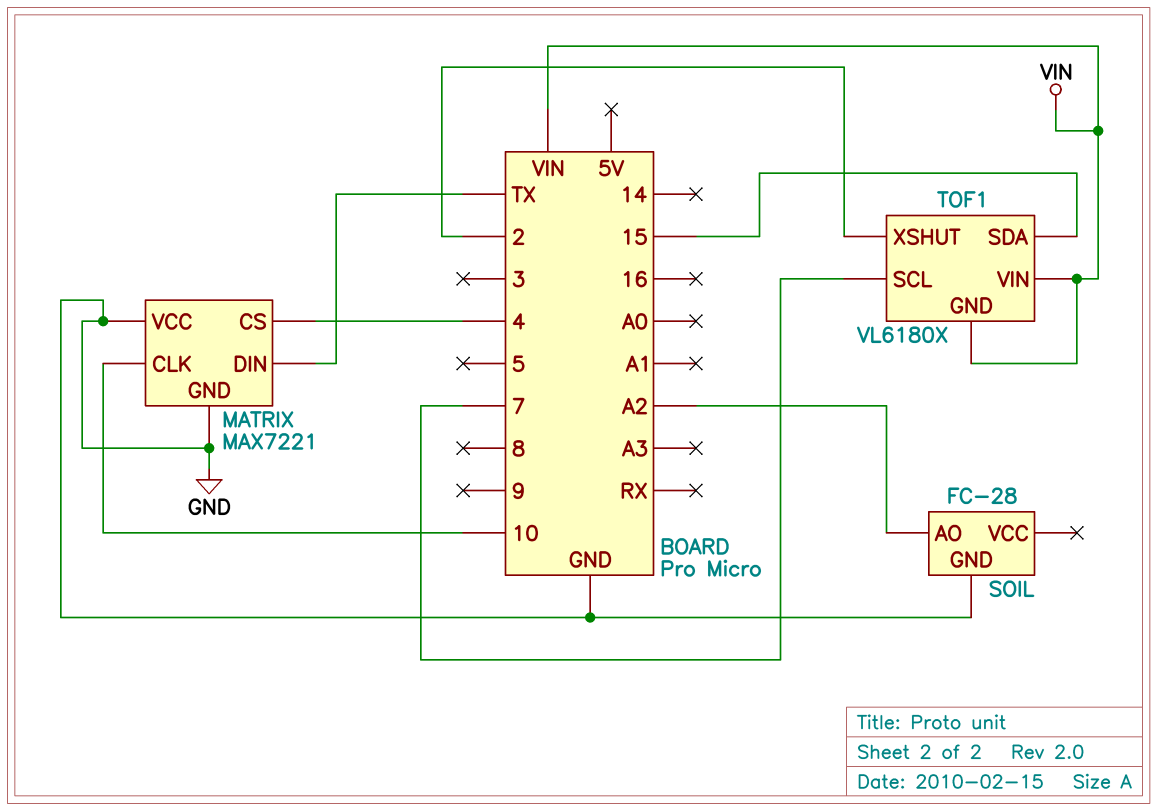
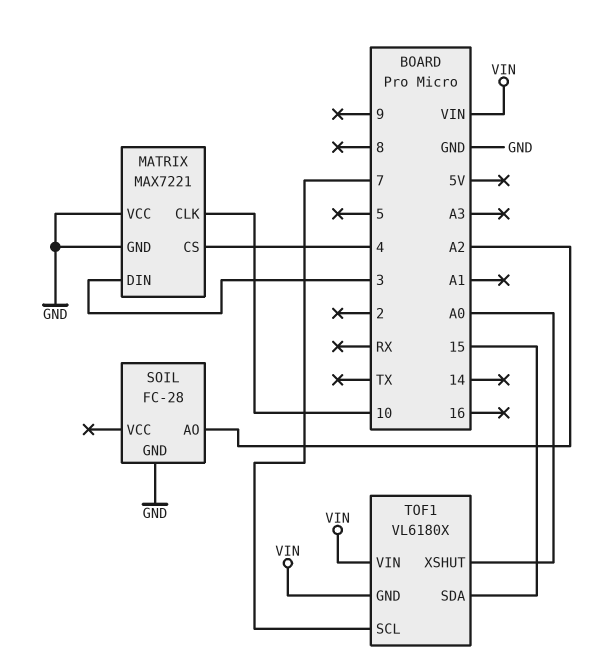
MATRIX pin DIN: TX -> 3
TOF1 pin XSHUT: 2 -> A0

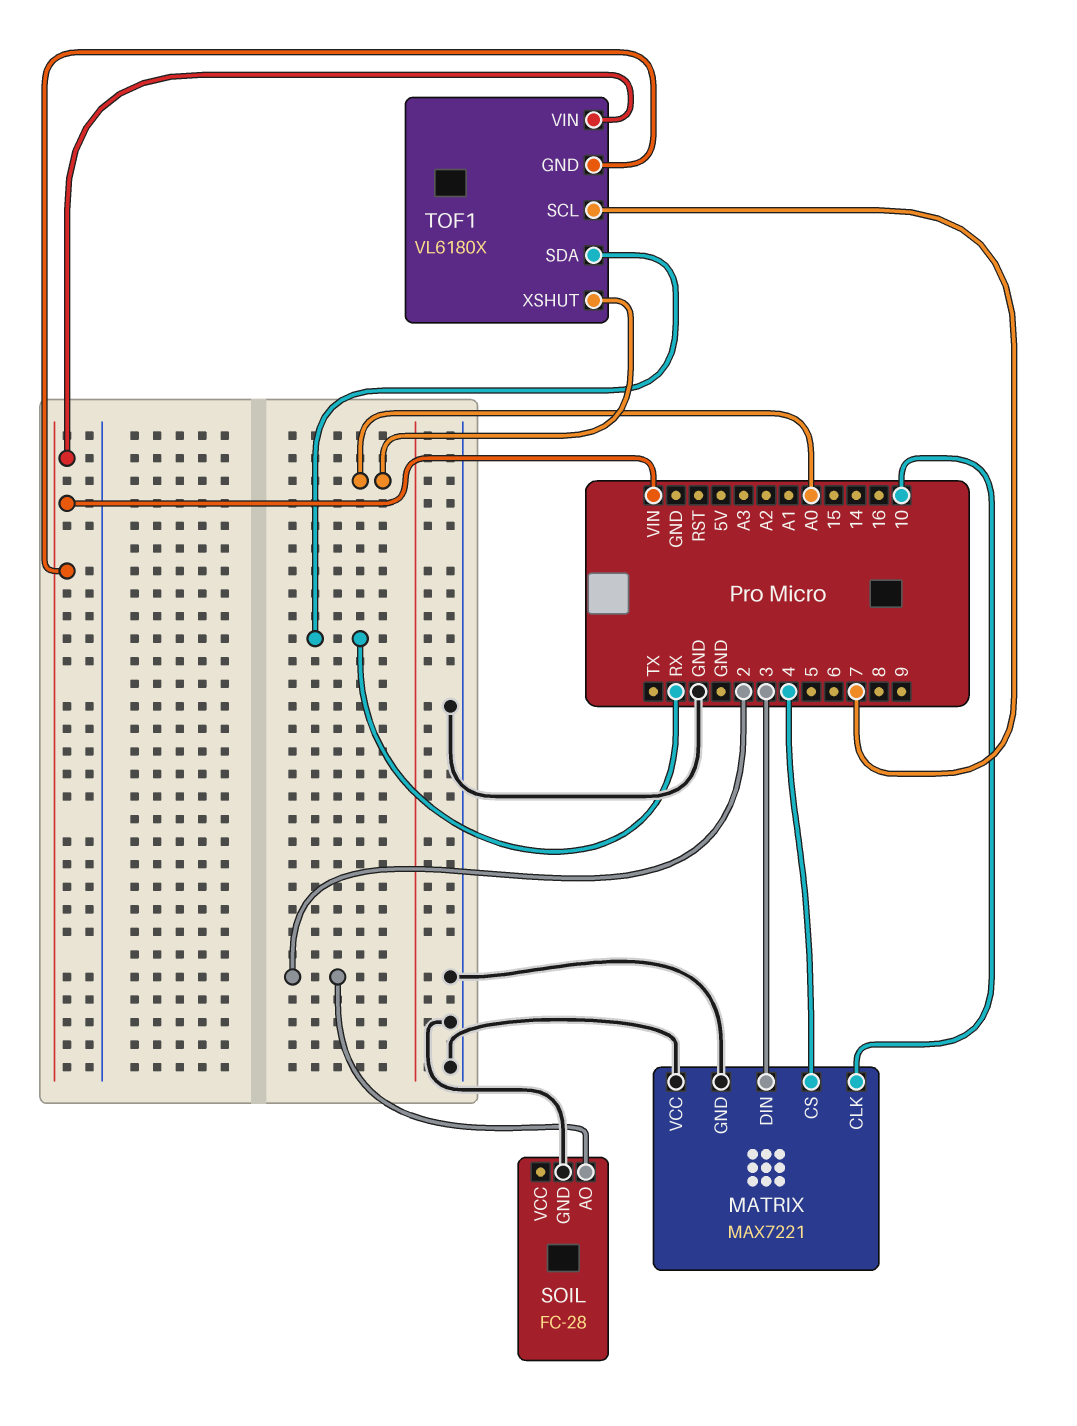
SOIL pin AO: A2 -> 2
TOF1 pin SDA: 15 -> RX

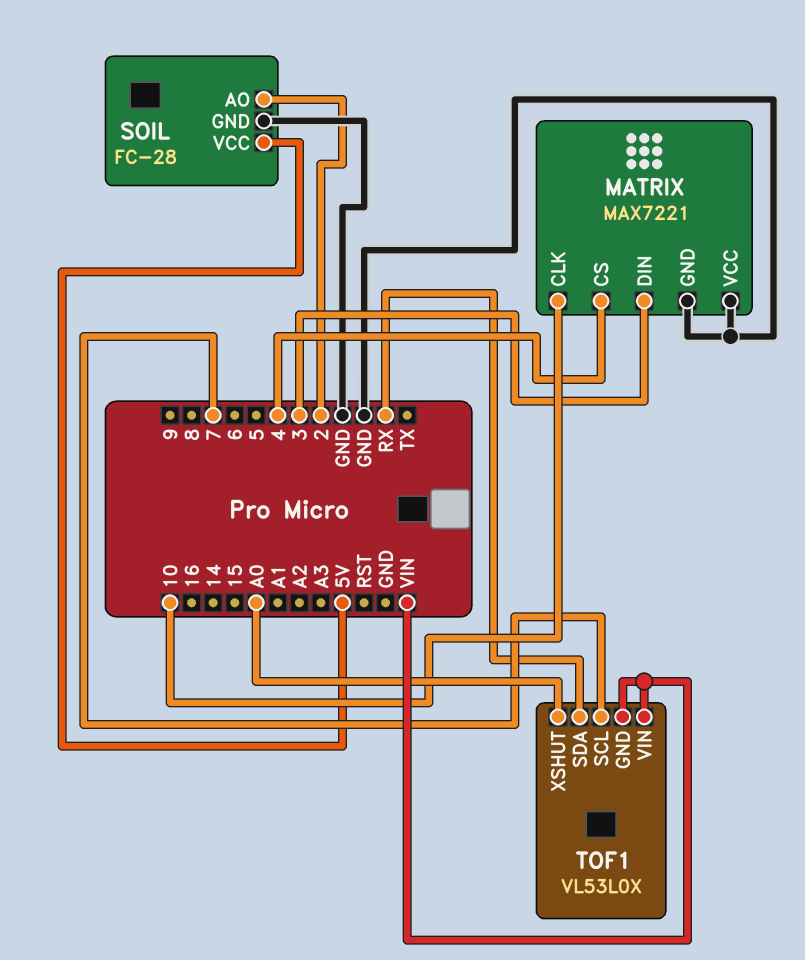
SOIL pin VCC: none -> 5V
TOF1: VL6180X -> VL53L0X

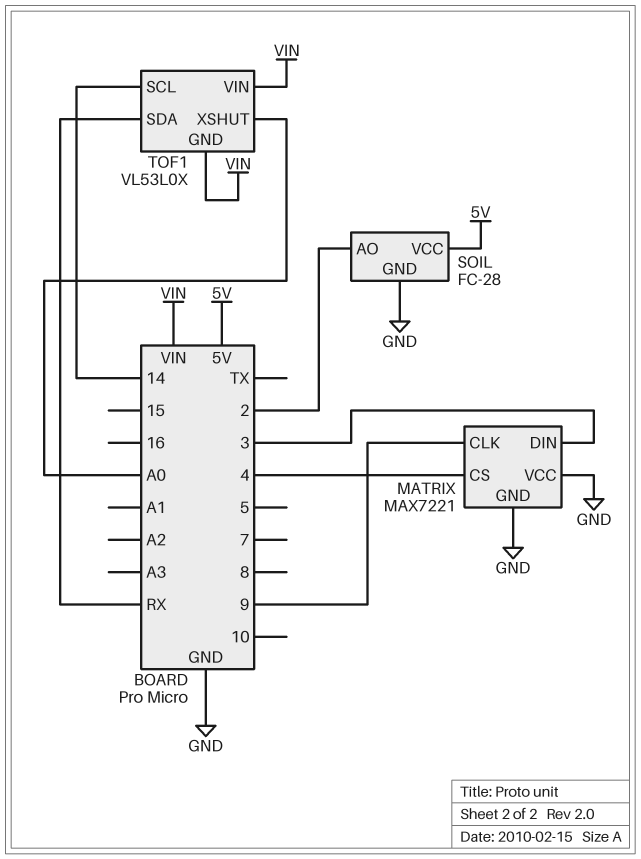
MATRIX pin CLK: 10 -> 9
TOF1 pin SCL: 7 -> 14

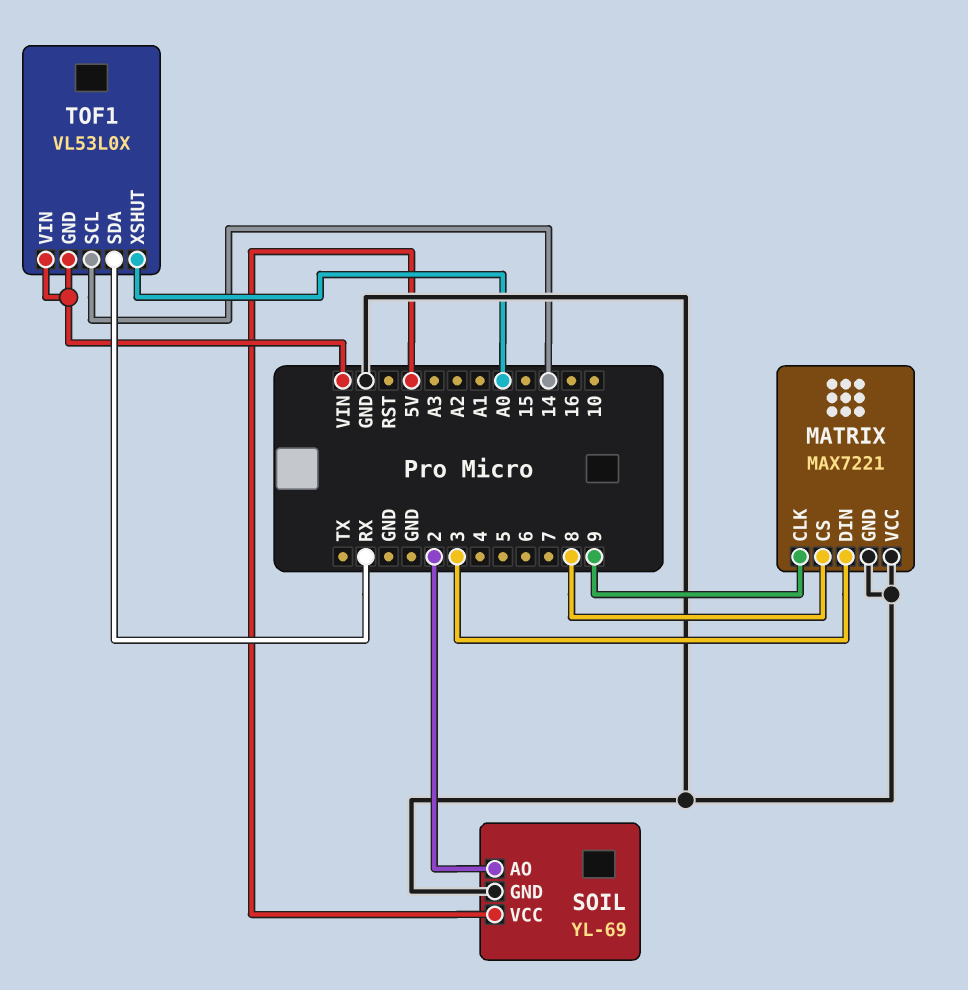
MATRIX pin CS: 4 -> 8
SOIL: FC-28 -> YL-69

